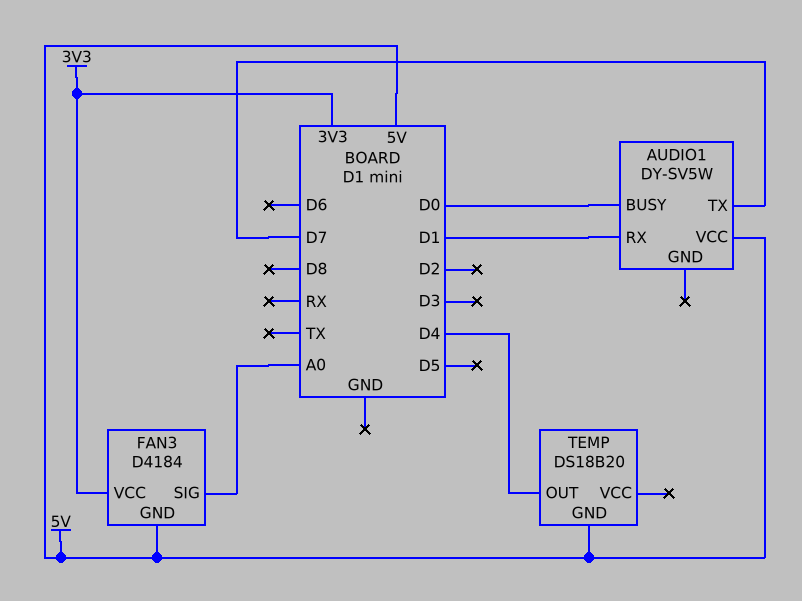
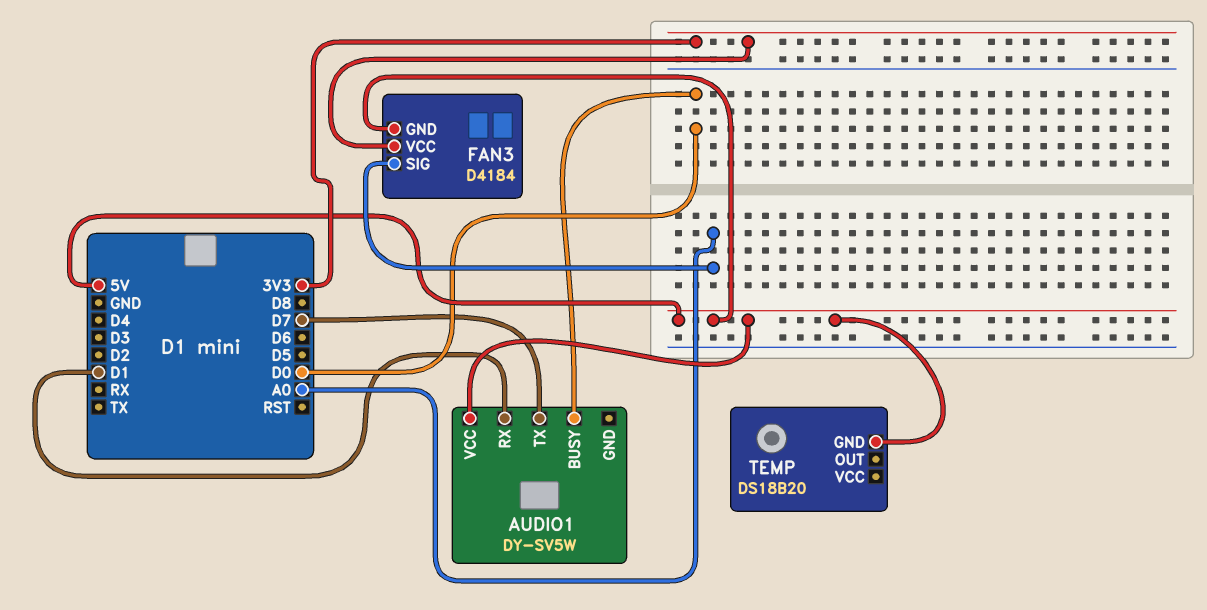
TEMP pin OUT: D4 -> none

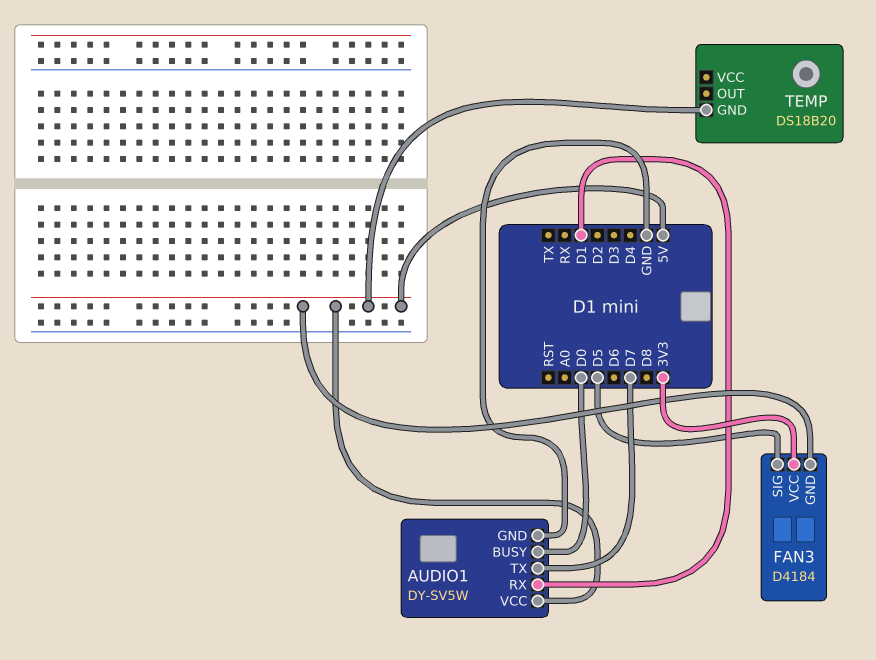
AUDIO1 pin GND: none -> GND
FAN3 pin SIG: A0 -> D5

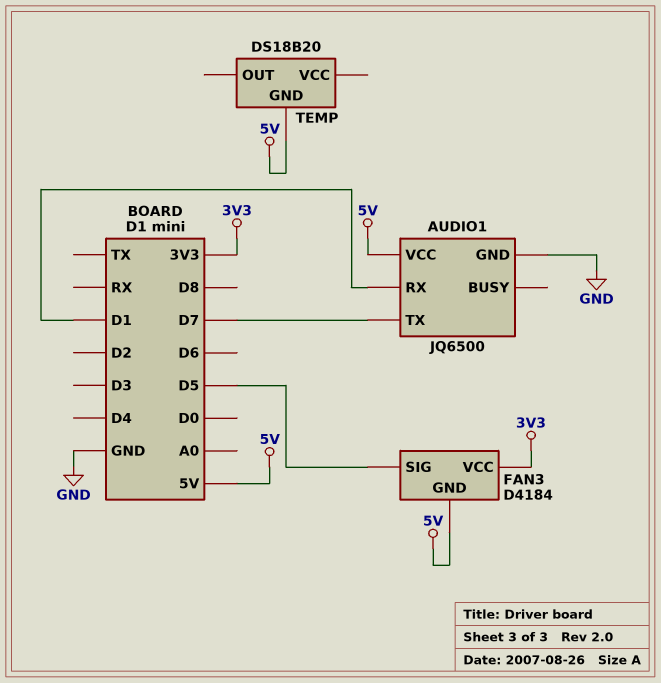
AUDIO1: DY-SV5W -> JQ6500
AUDIO1 pin BUSY: D0 -> none

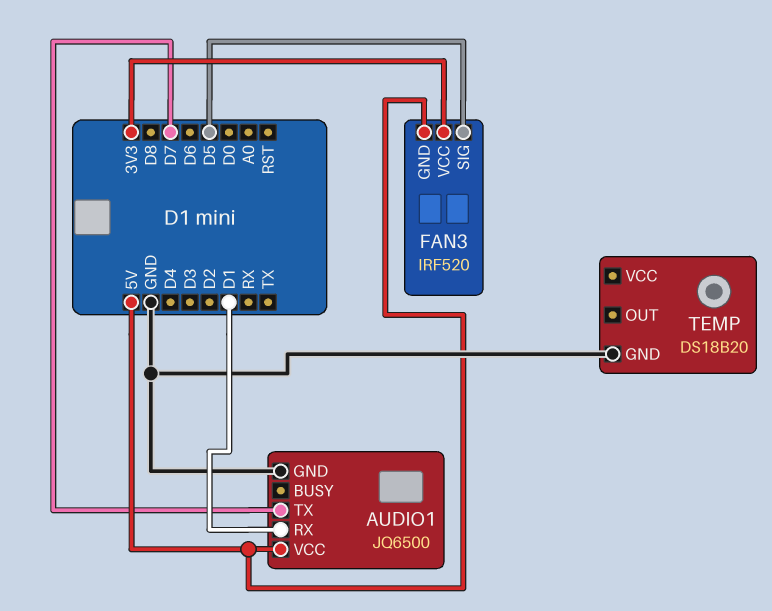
FAN3: D4184 -> IRF520
TEMP pin GND: 5V -> GND

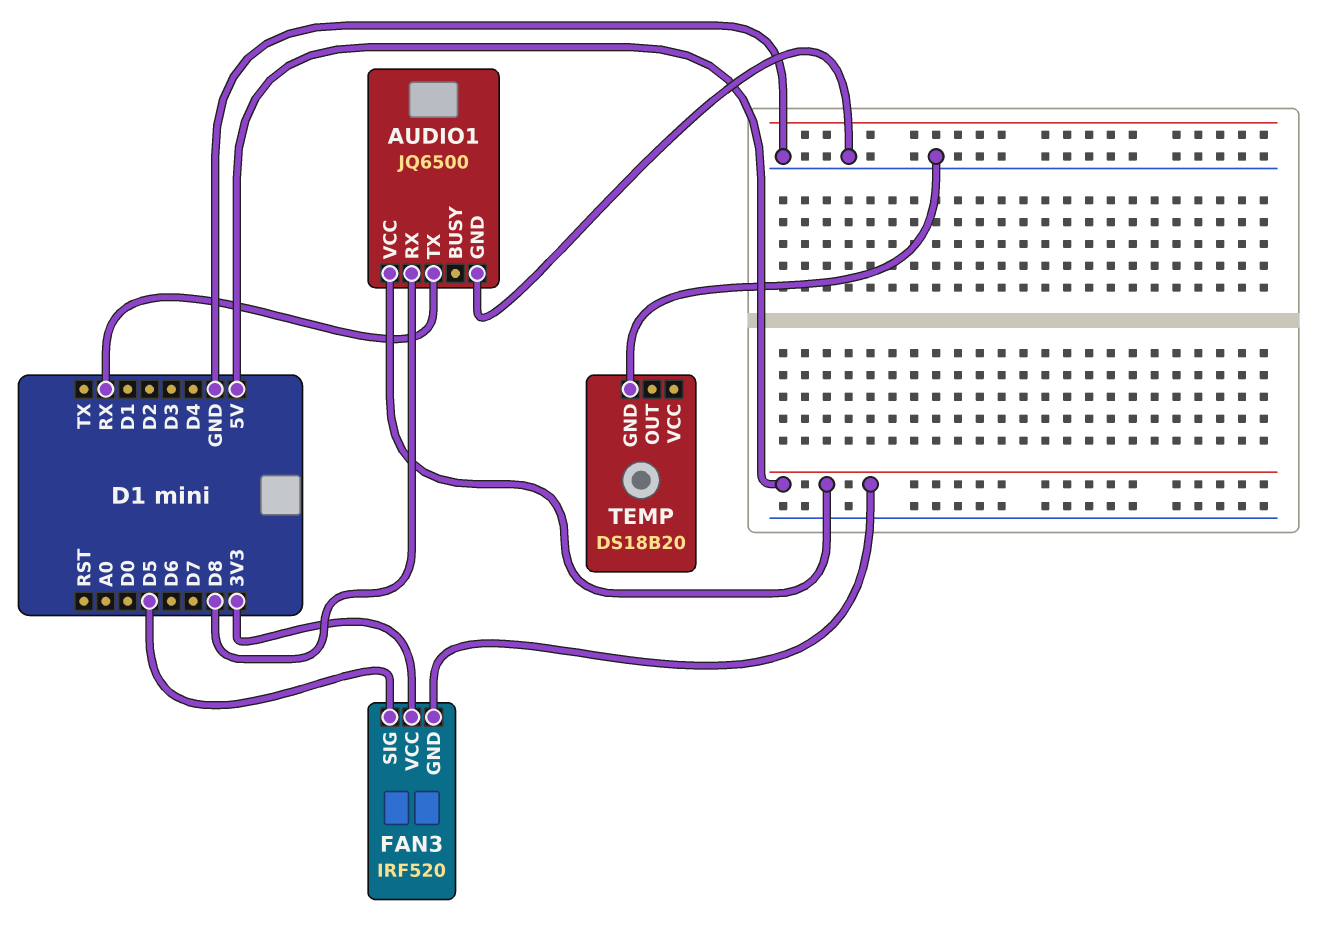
AUDIO1 pin RX: D1 -> D8
AUDIO1 pin TX: D7 -> RX

